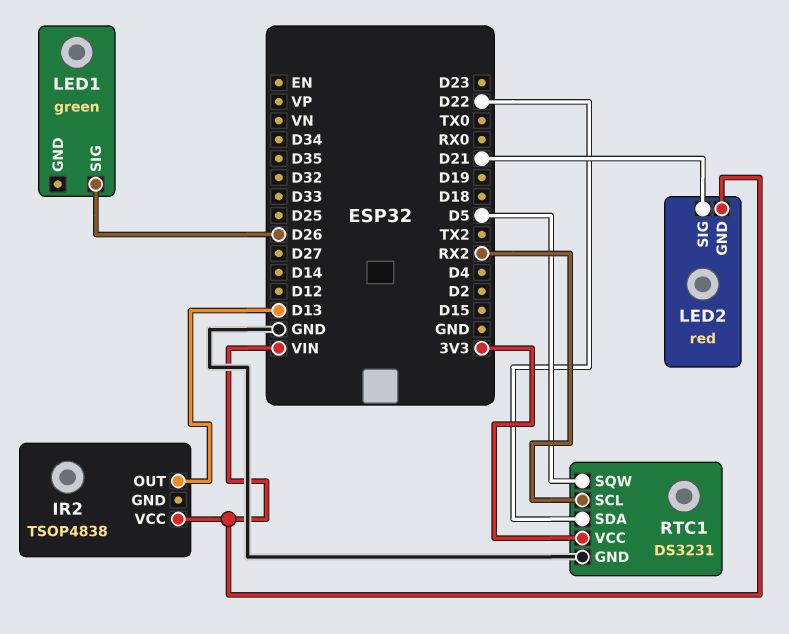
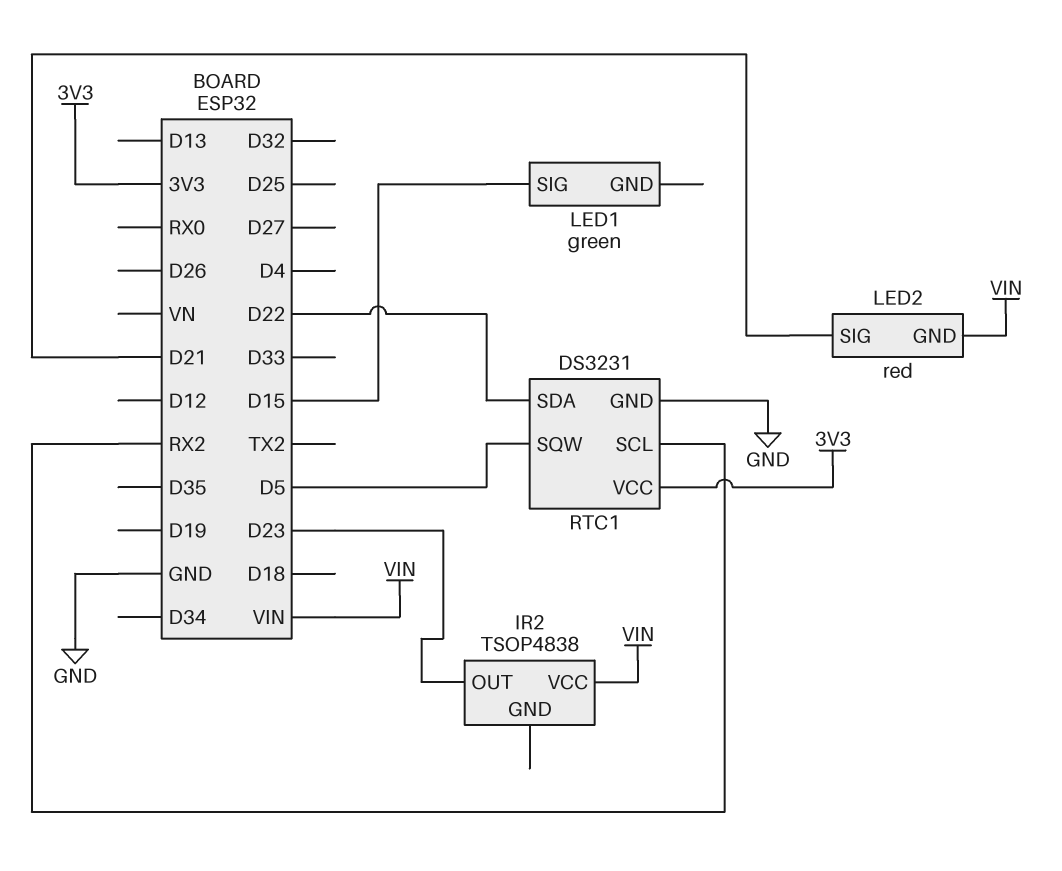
IR2 pin OUT: D13 -> D23
LED1 pin SIG: D26 -> D15

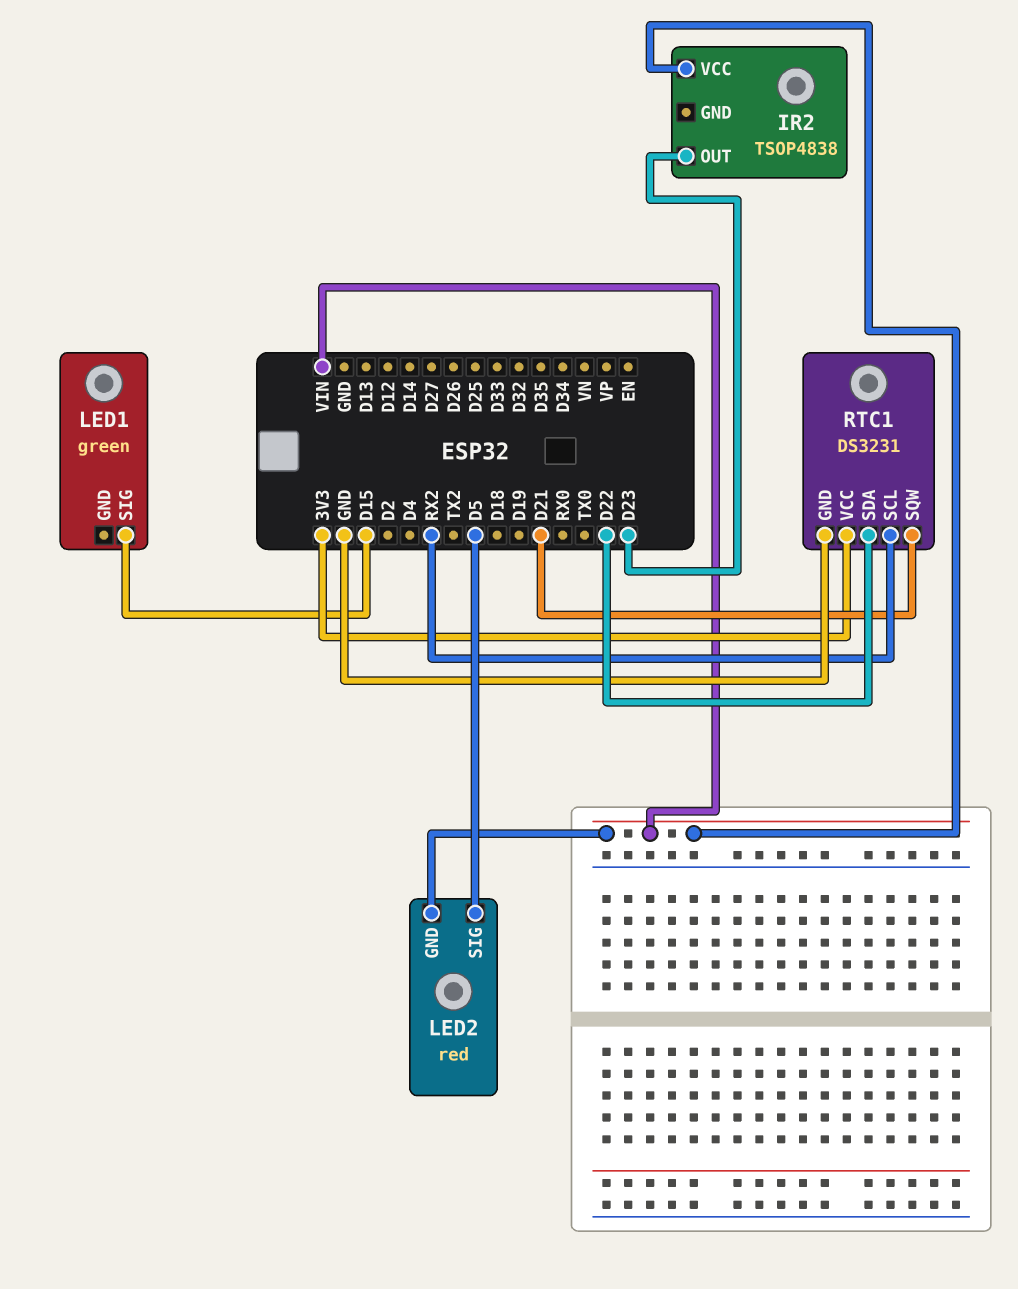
LED2 pin SIG: D21 -> D5
RTC1 pin SQW: D5 -> D21

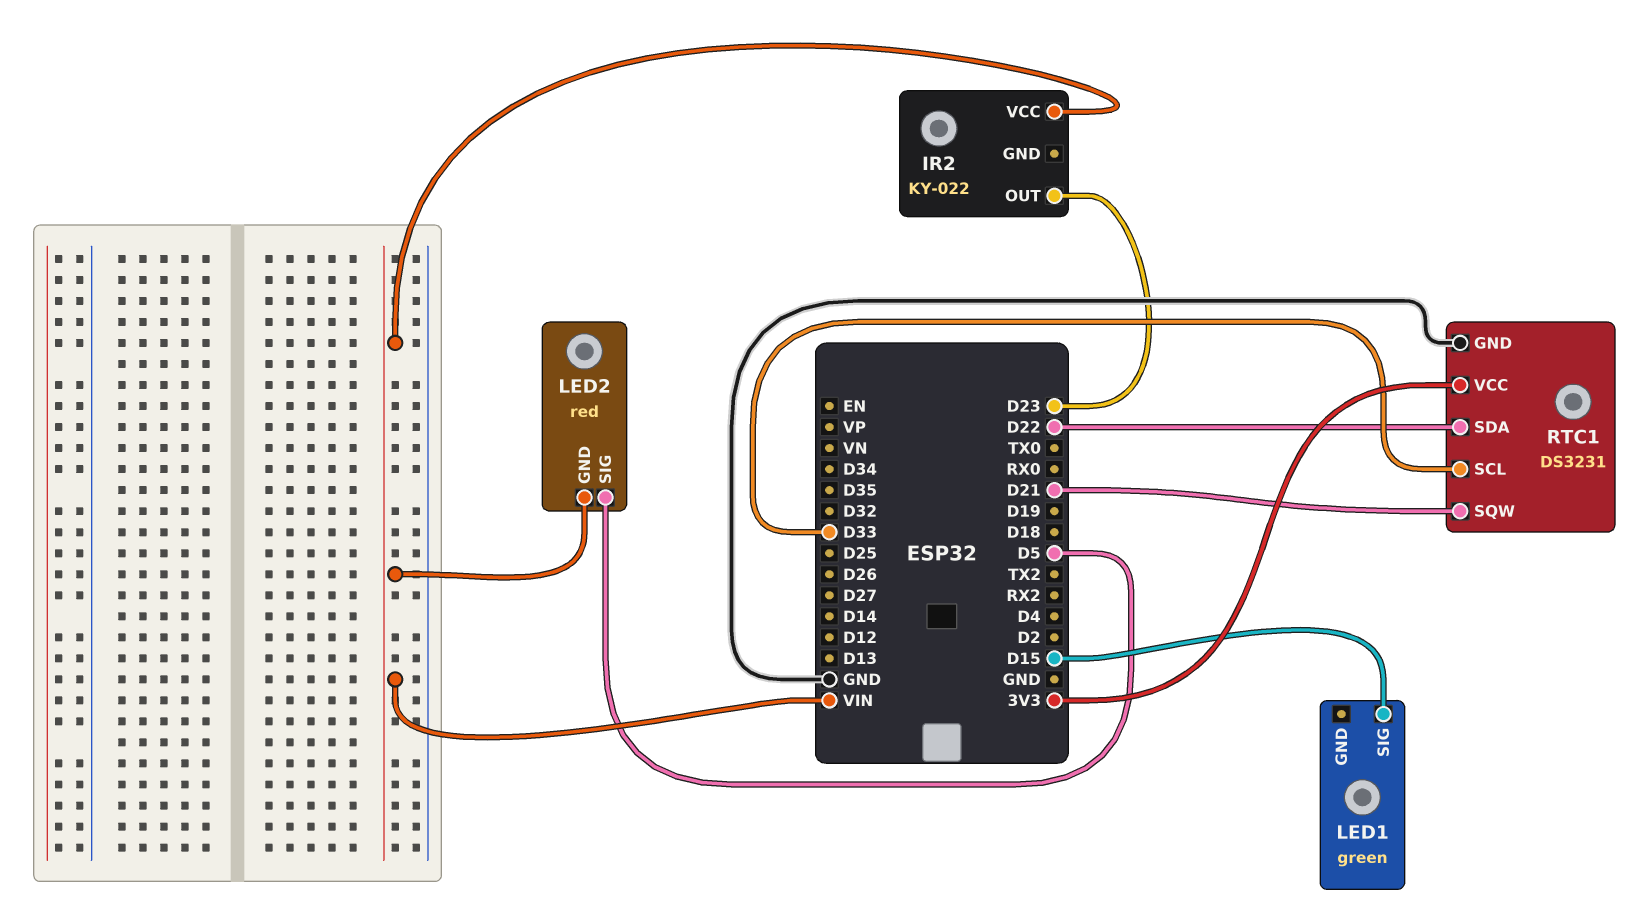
IR2: TSOP4838 -> KY-022
RTC1 pin SCL: RX2 -> D33

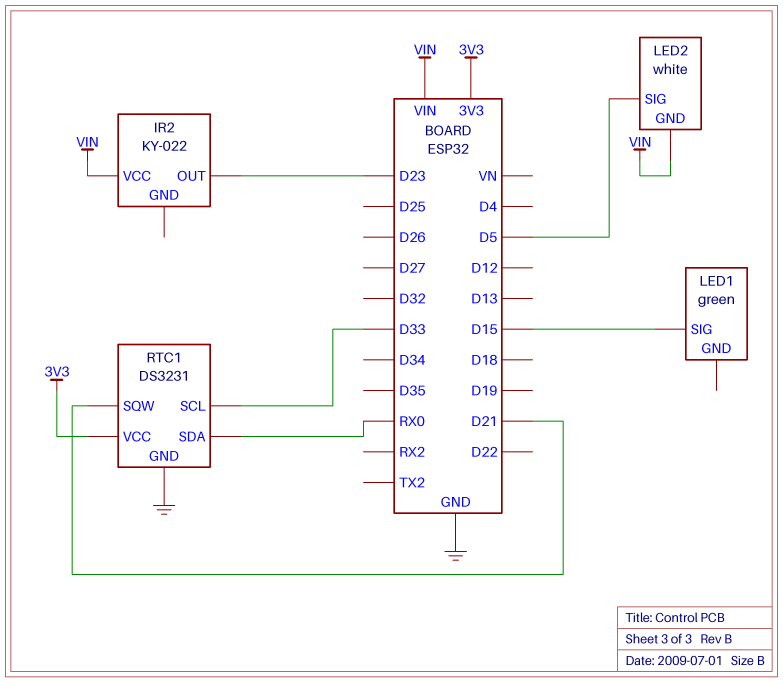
LED2: red -> white
RTC1 pin SDA: D22 -> RX0

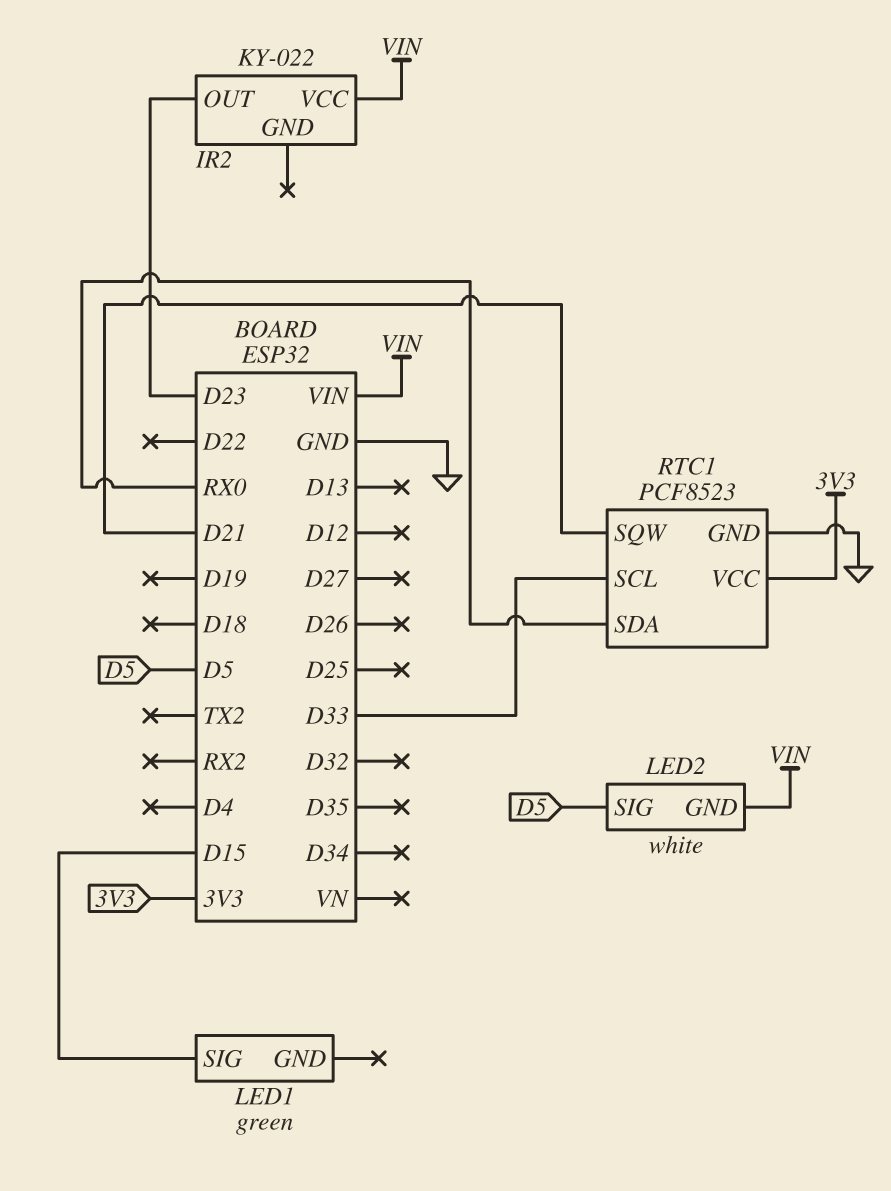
RTC1: DS3231 -> PCF8523

